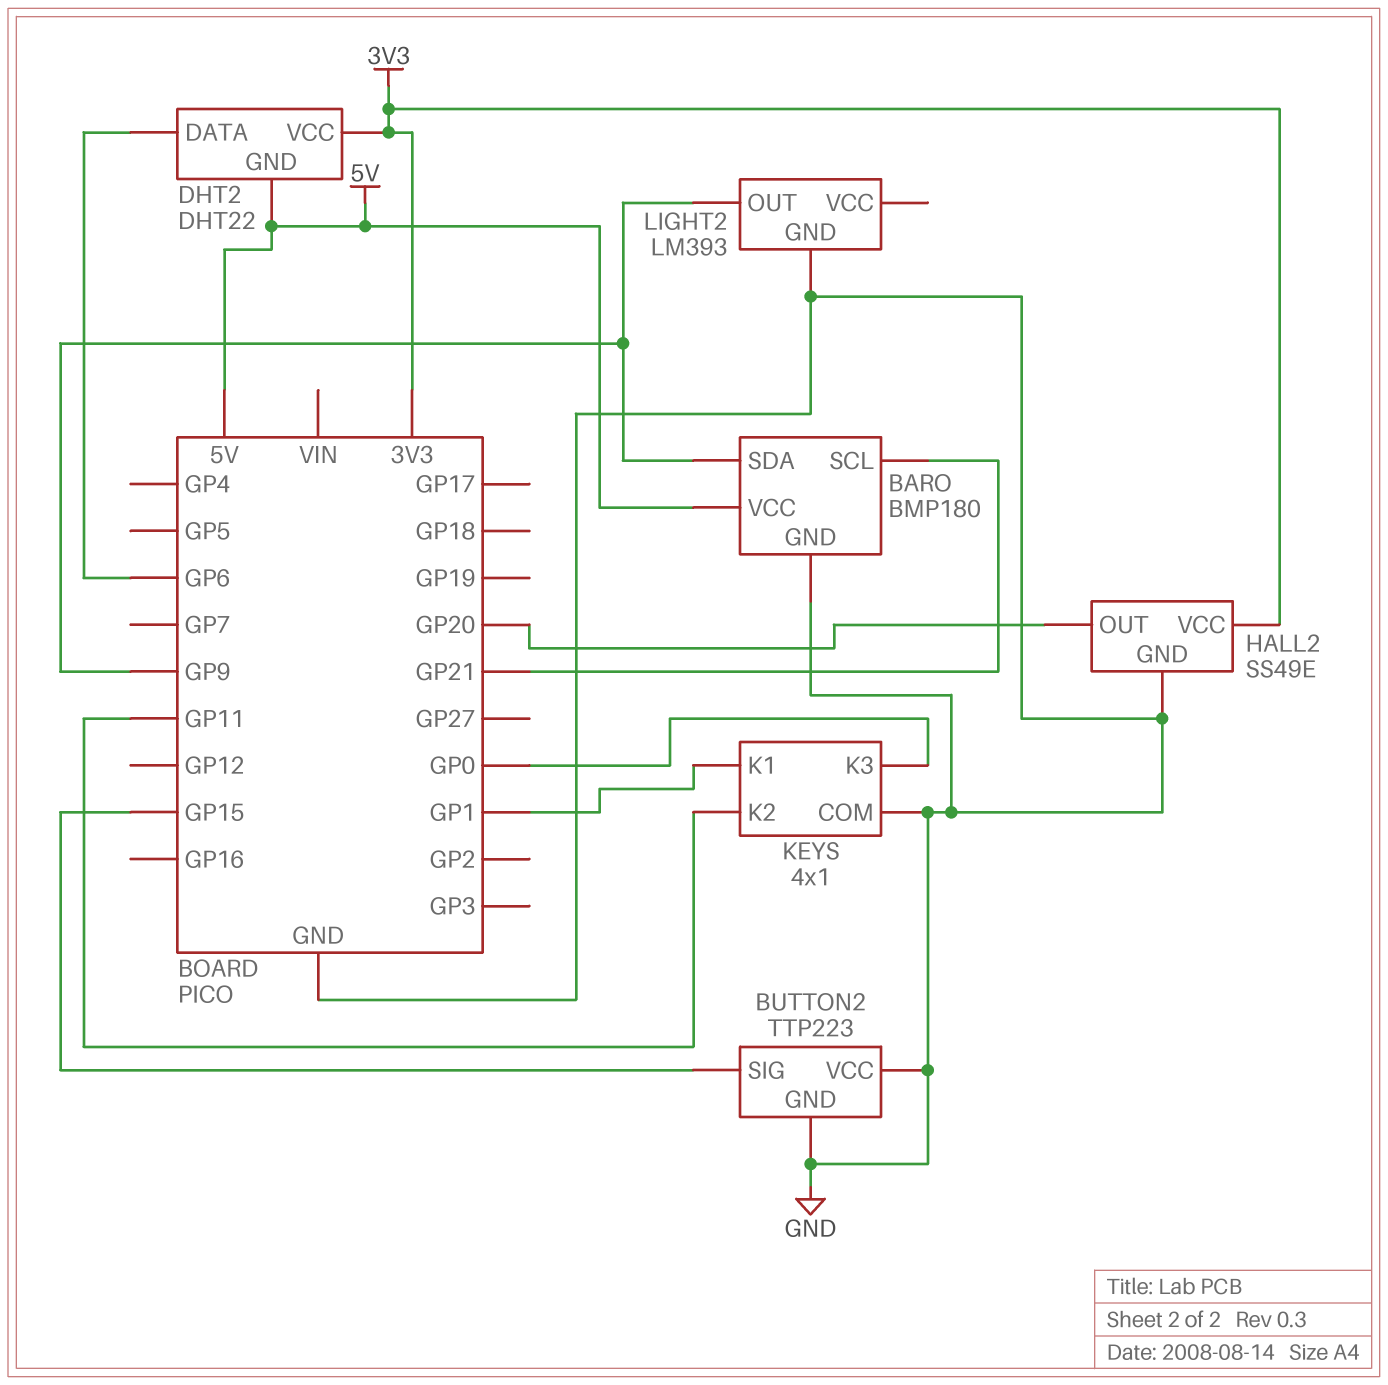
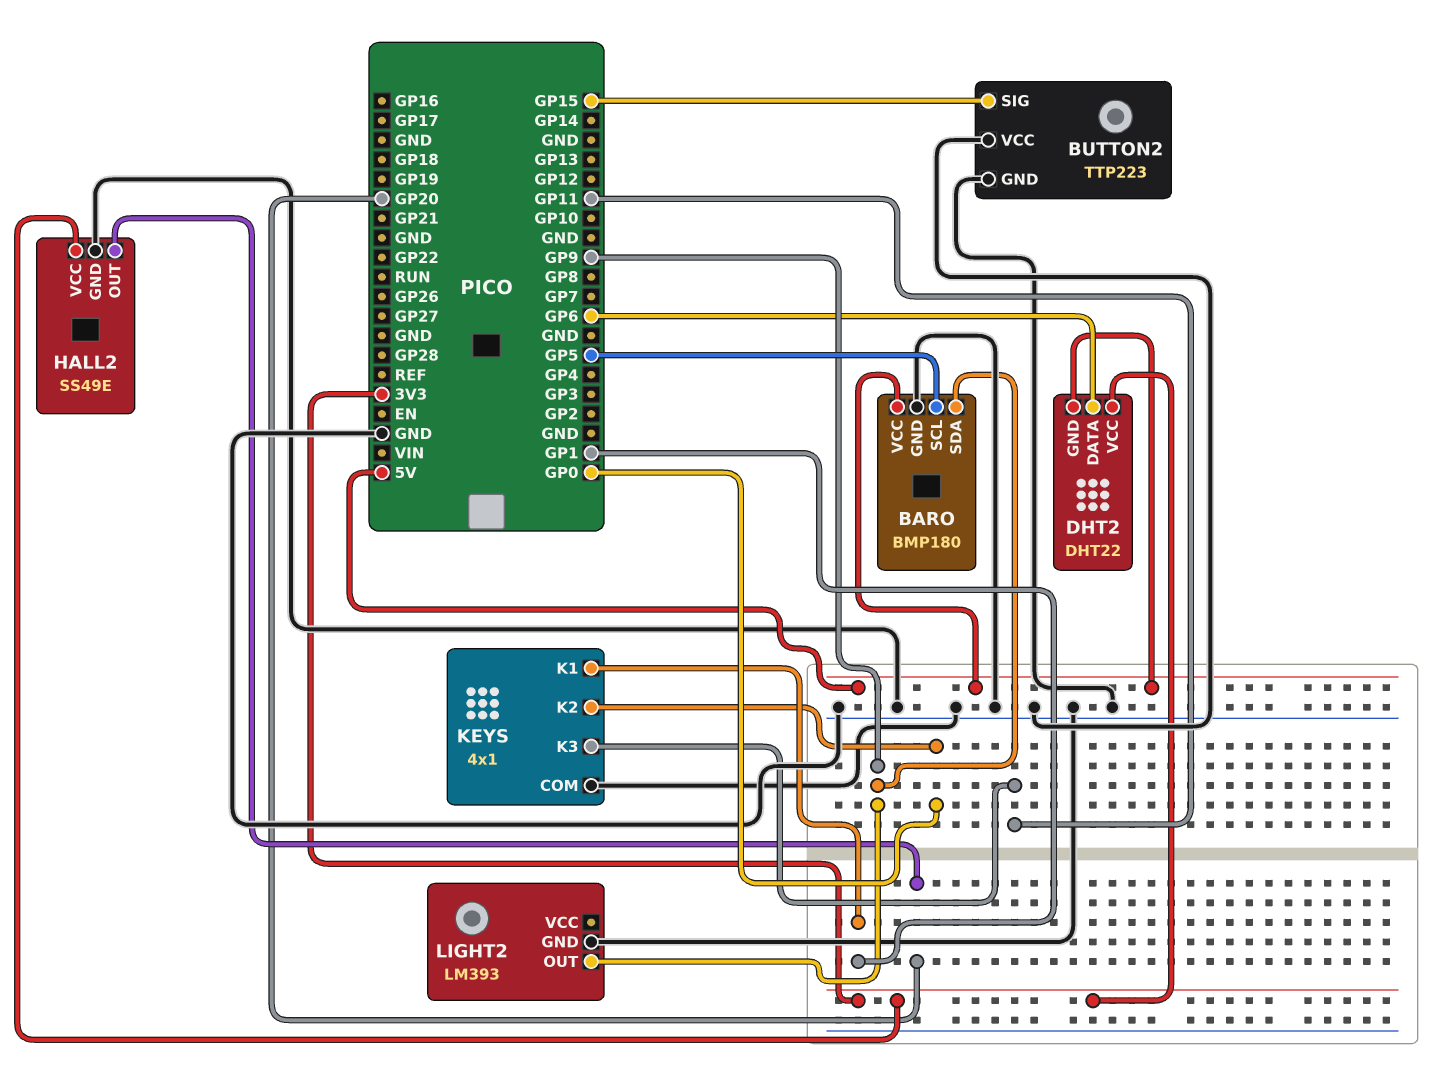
BARO pin SCL: GP21 -> GP5
KEYS pin K2: GP11 -> GP0
KEYS pin K3: GP0 -> GP11

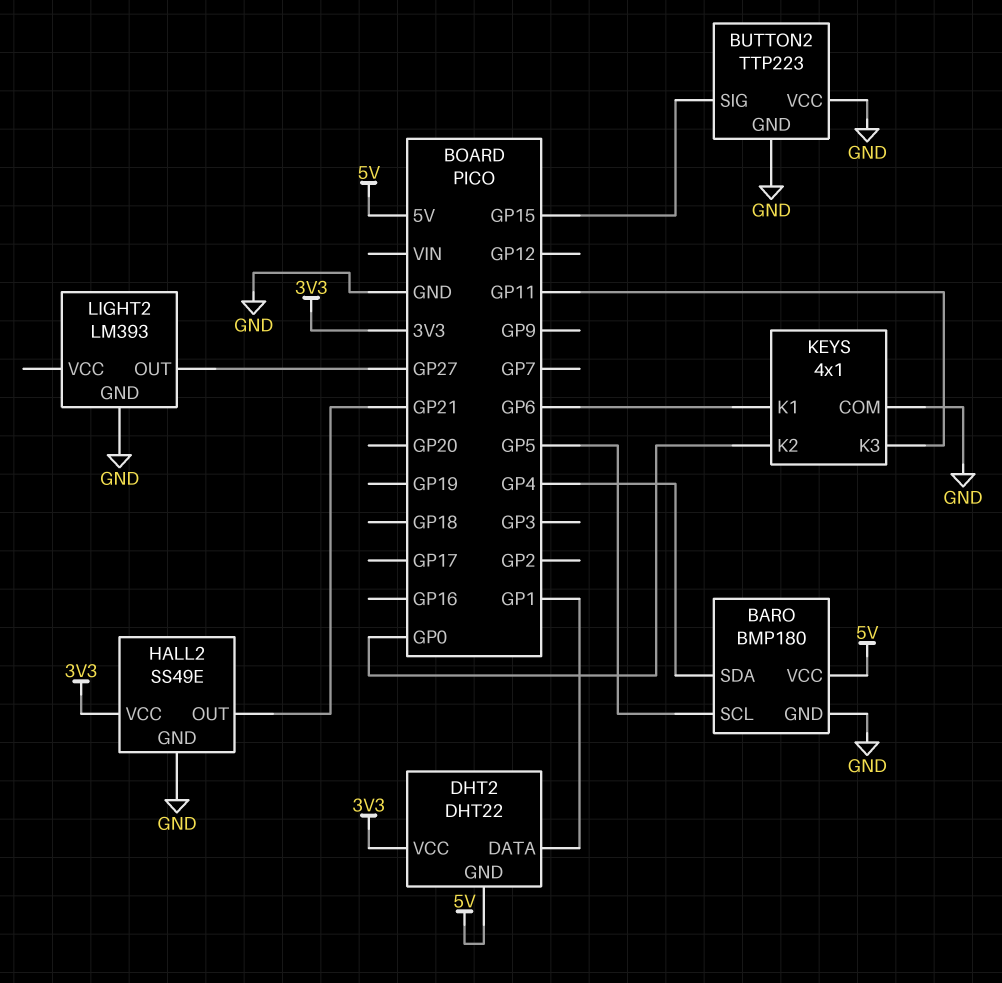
BARO pin SDA: GP9 -> GP4
DHT2 pin DATA: GP6 -> GP1
HALL2 pin OUT: GP20 -> GP21
KEYS pin K1: GP1 -> GP6
LIGHT2 pin OUT: GP9 -> GP27

